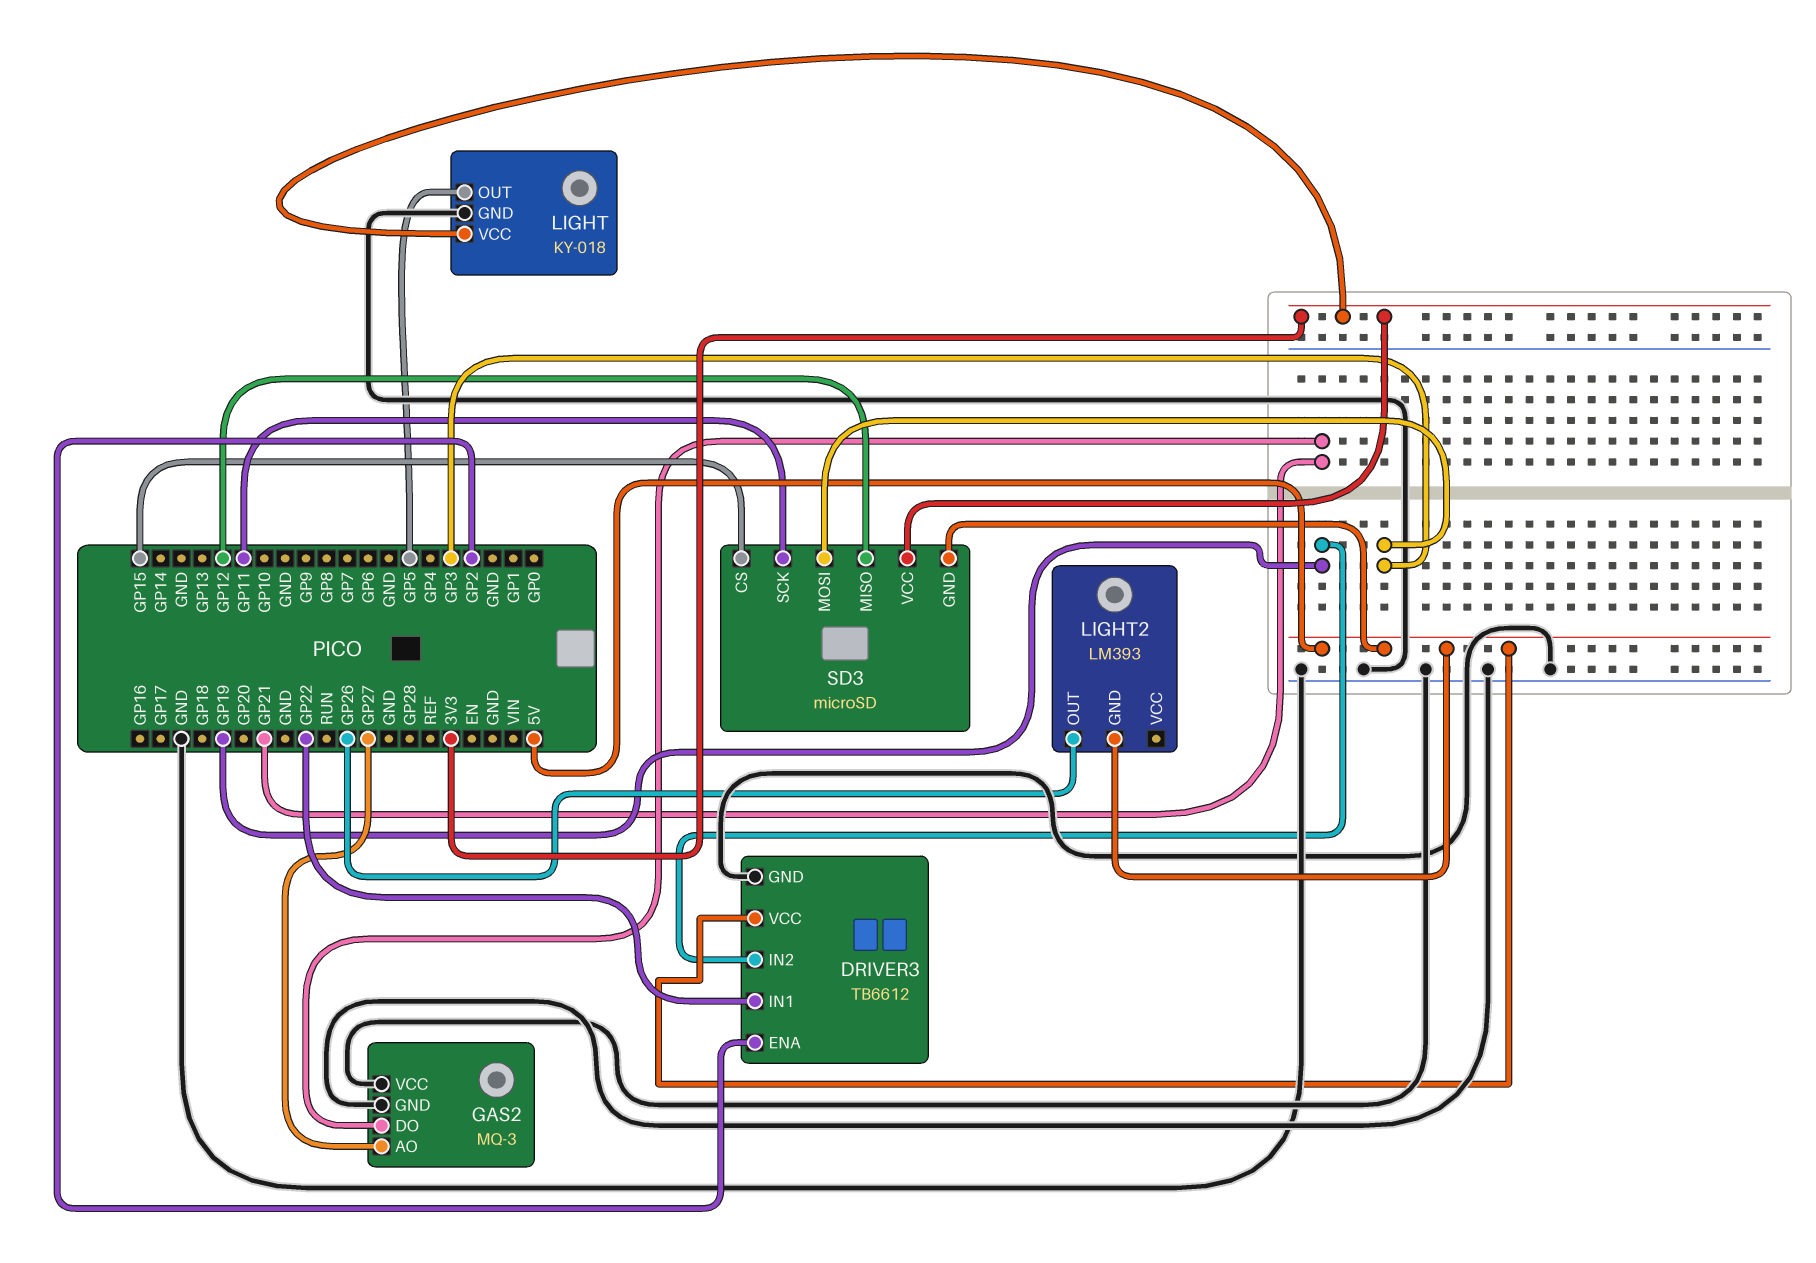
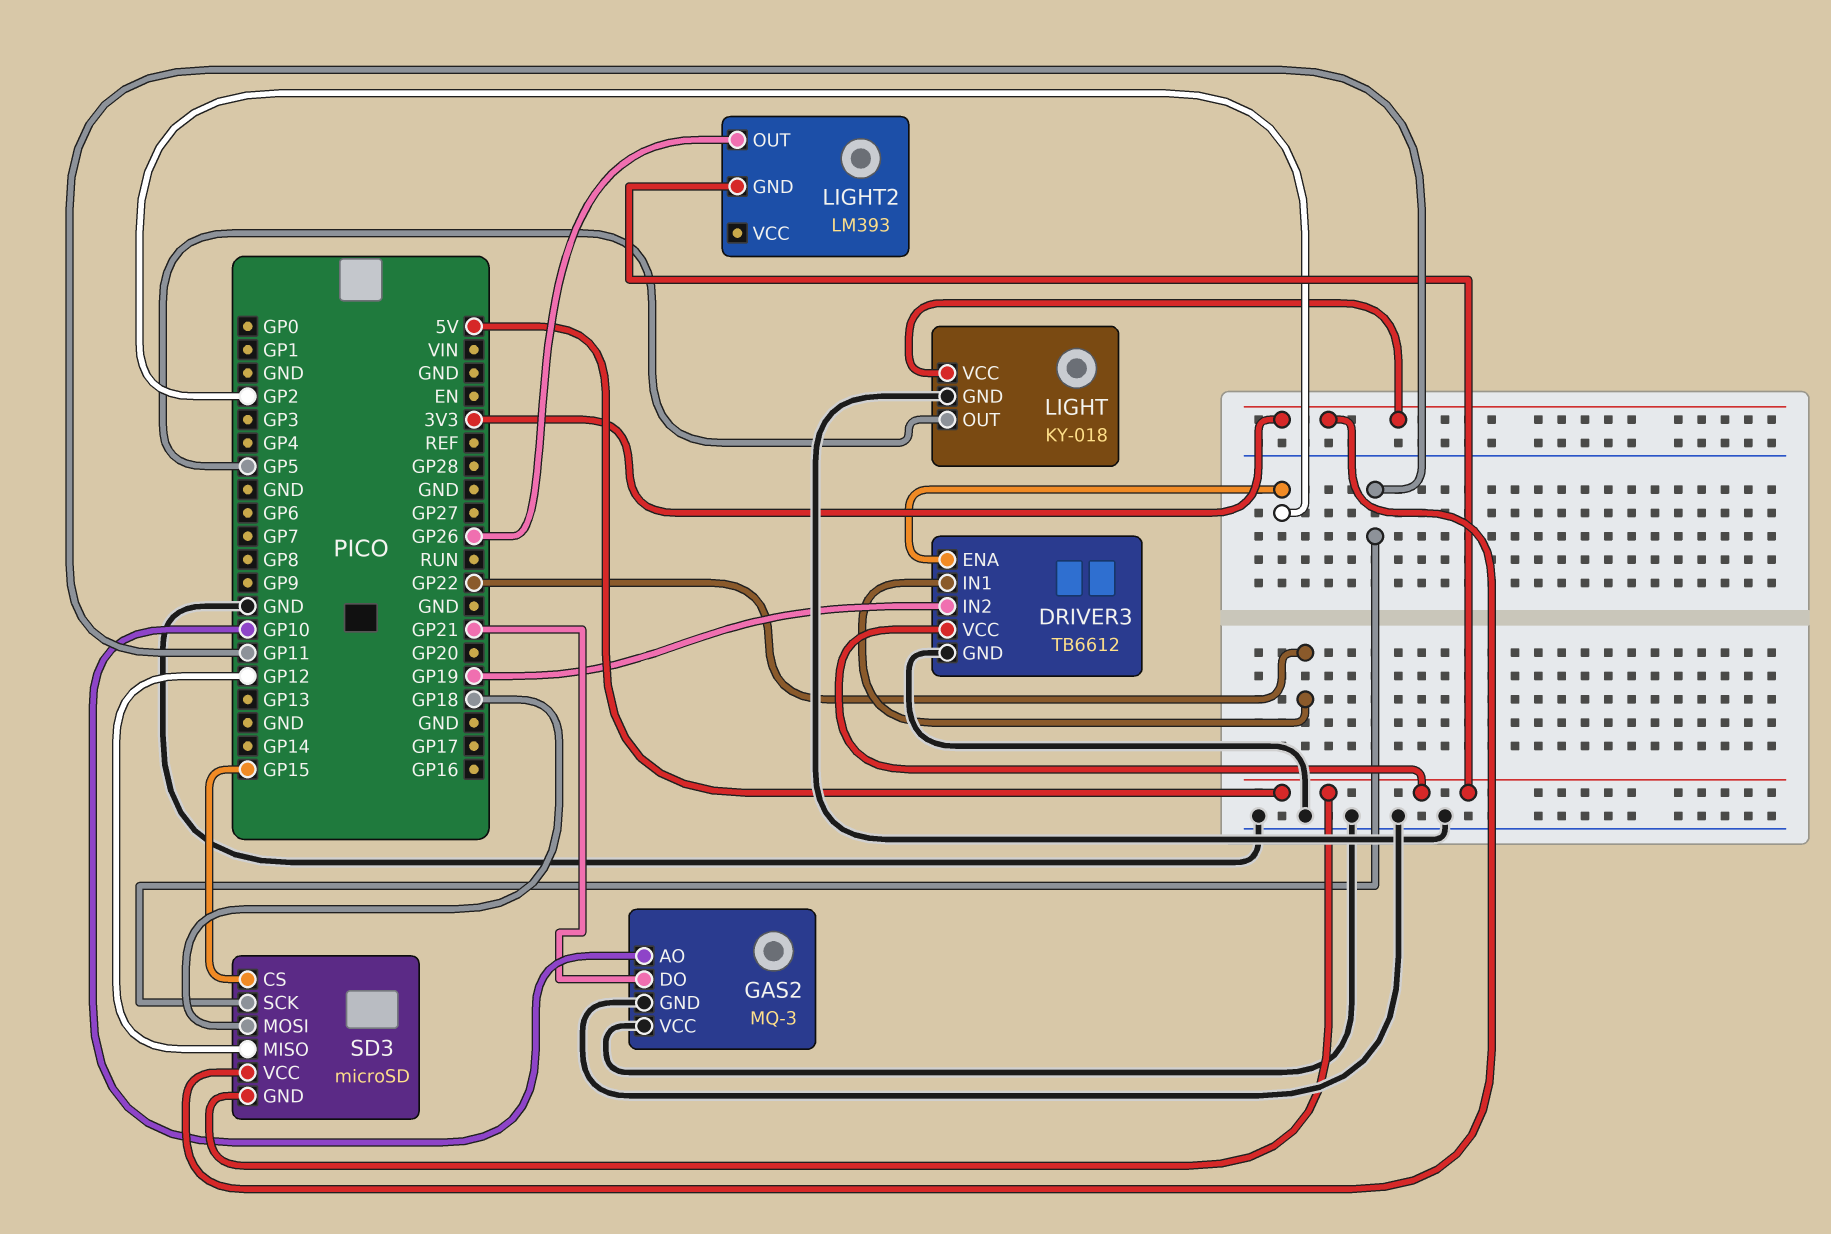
GAS2 pin AO: GP27 -> GP10
SD3 pin MOSI: GP3 -> GP18

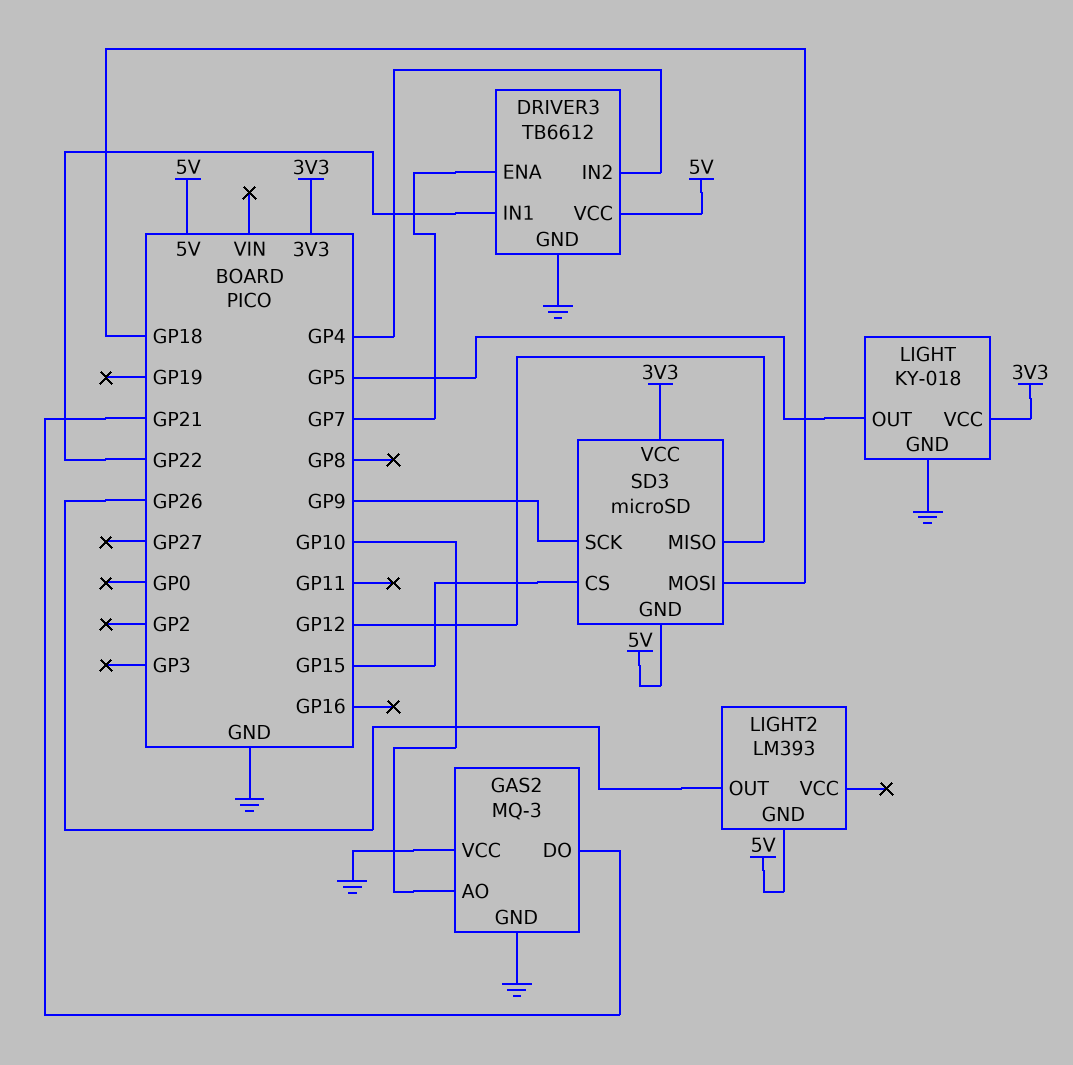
DRIVER3 pin ENA: GP2 -> GP7
DRIVER3 pin IN2: GP19 -> GP4
SD3 pin SCK: GP11 -> GP9

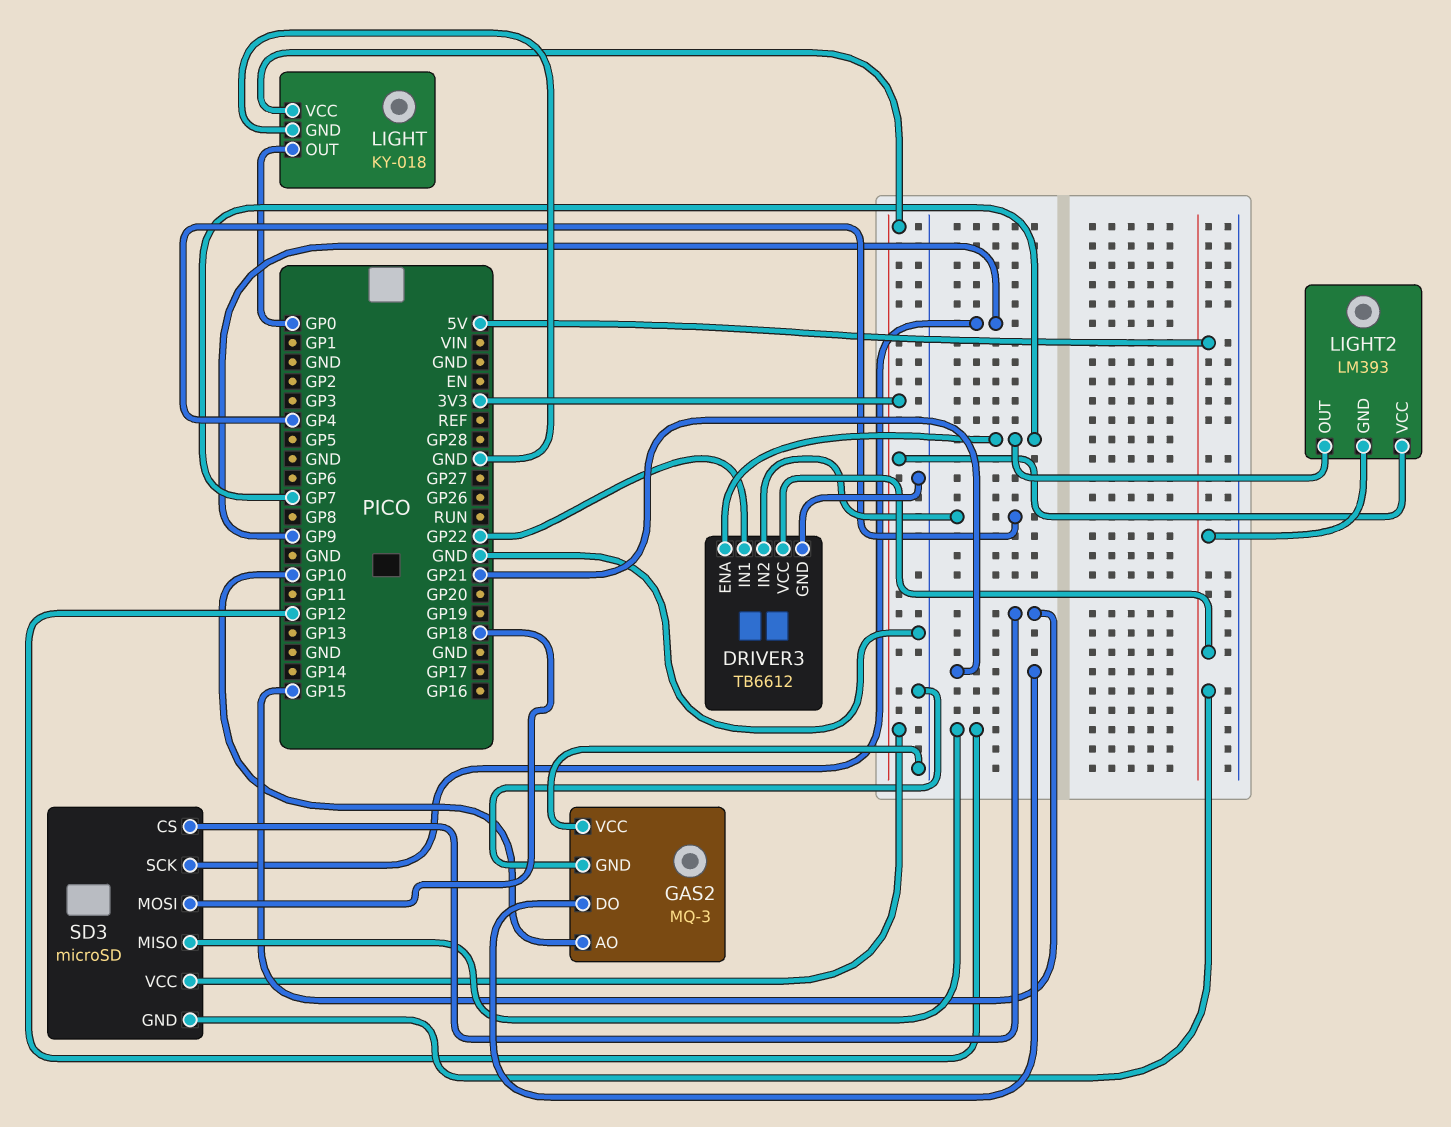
LIGHT pin OUT: GP5 -> GP0
LIGHT2 pin OUT: GP26 -> GP7
LIGHT2 pin VCC: none -> 3V3

